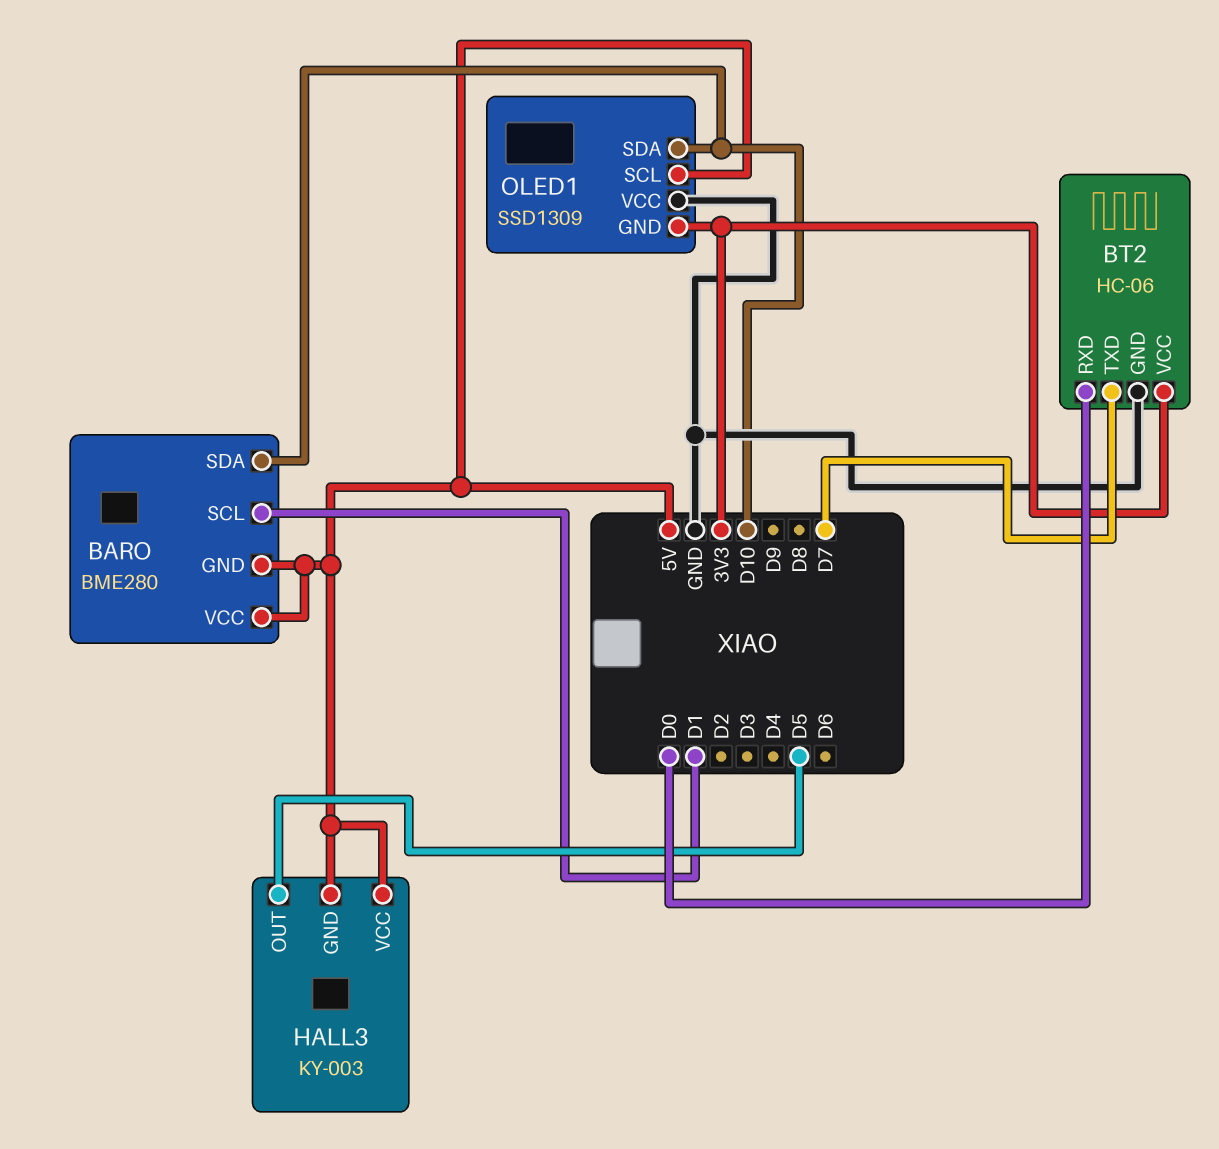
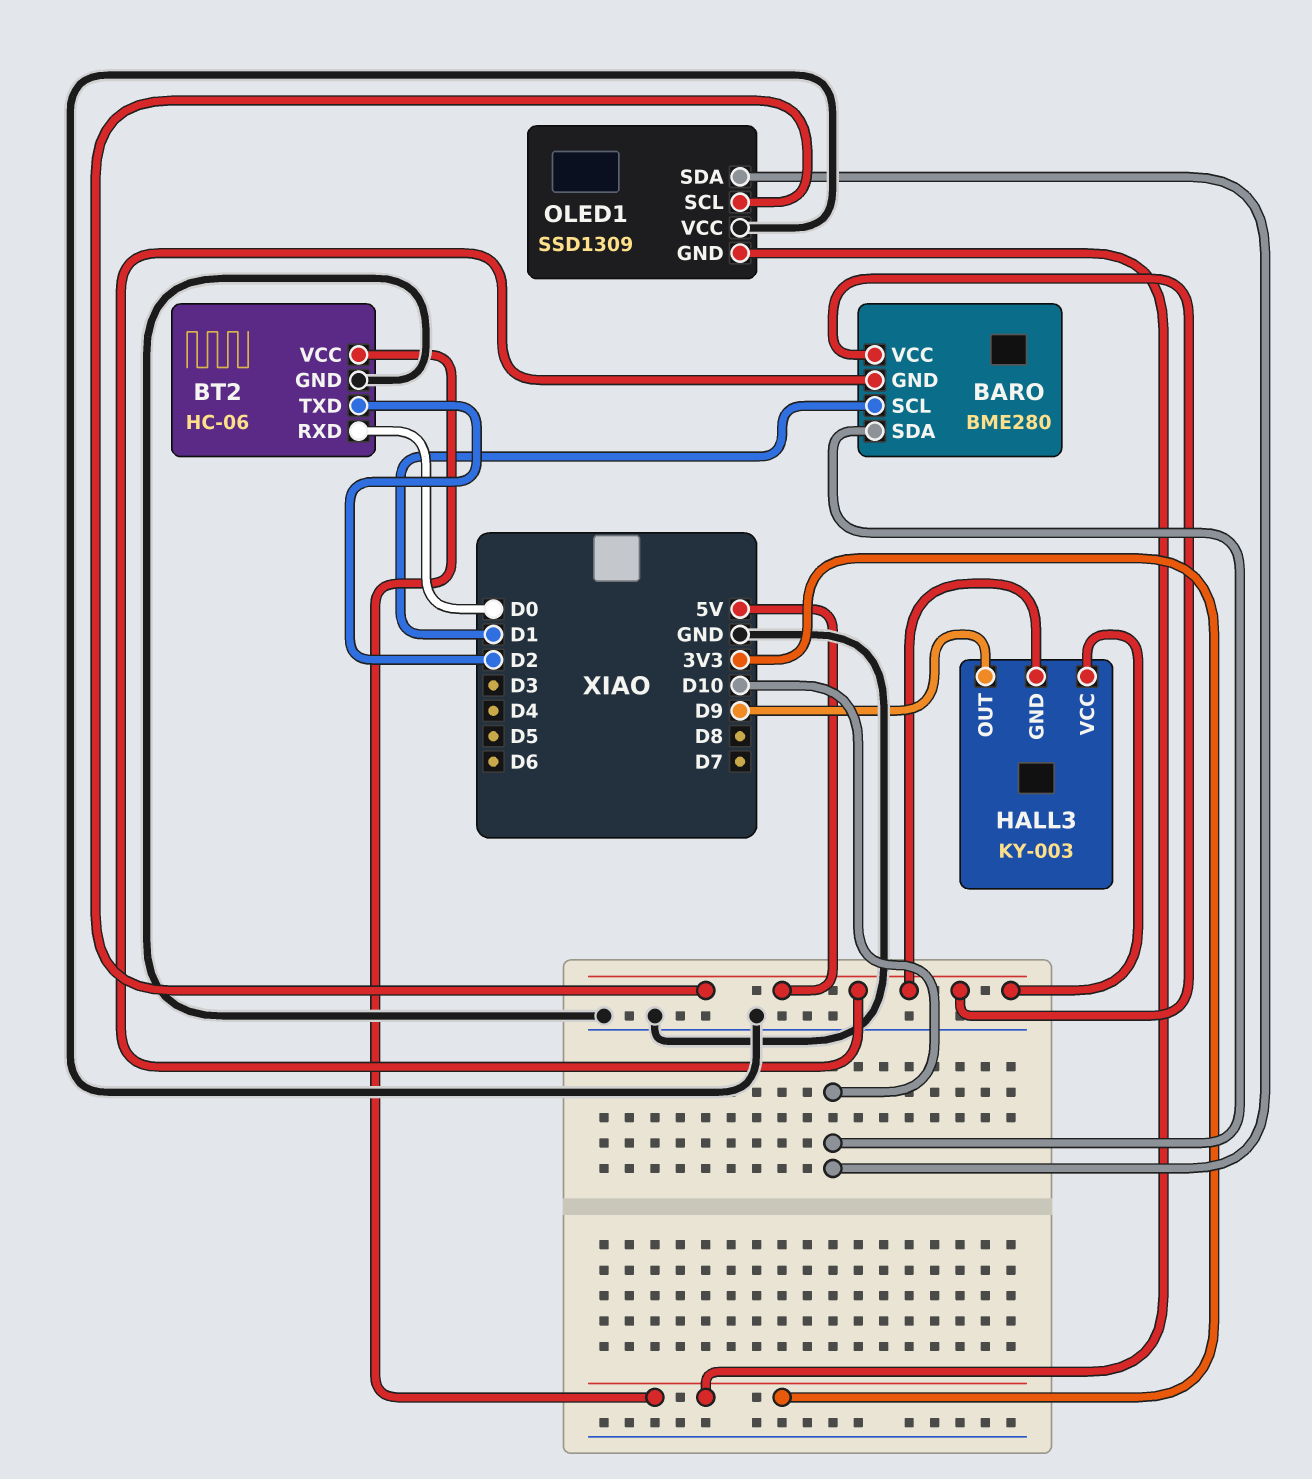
BT2 pin TXD: D7 -> D2
HALL3 pin OUT: D5 -> D9

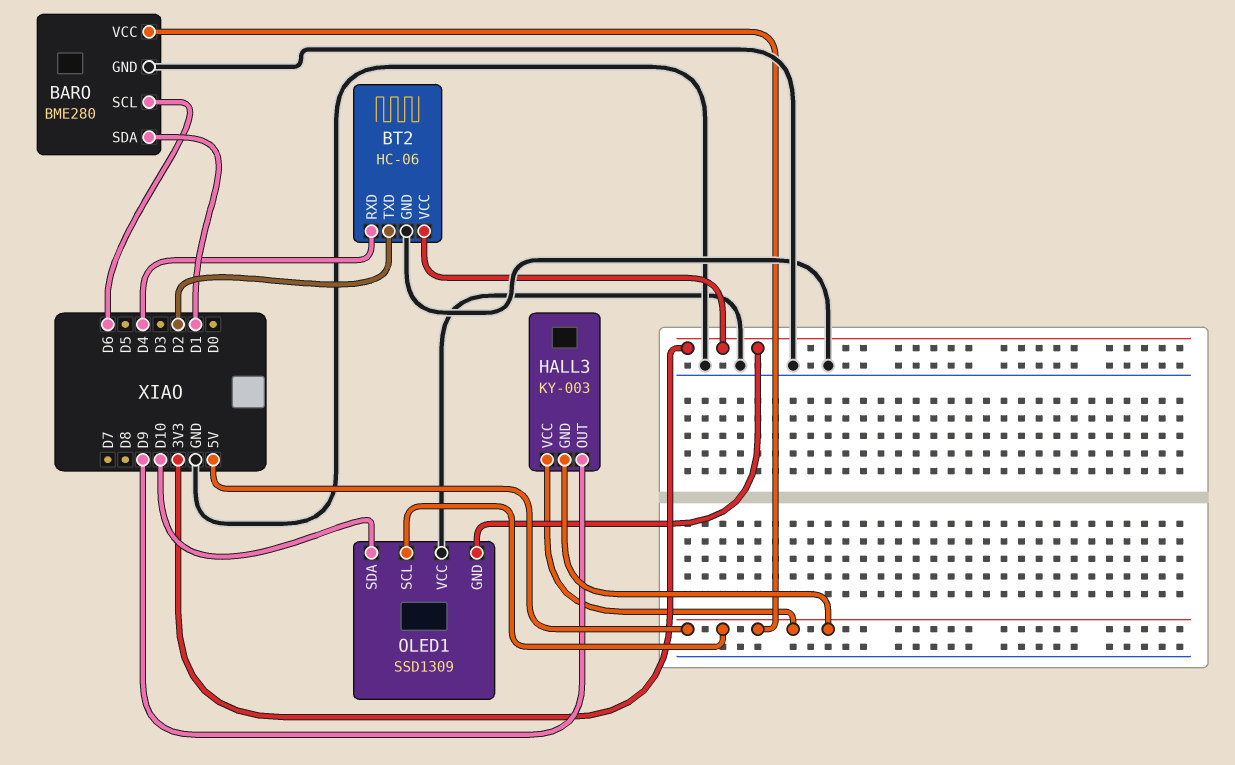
BARO pin GND: 5V -> GND
BARO pin SCL: D1 -> D6
BARO pin SDA: D10 -> D1
BT2 pin RXD: D0 -> D4

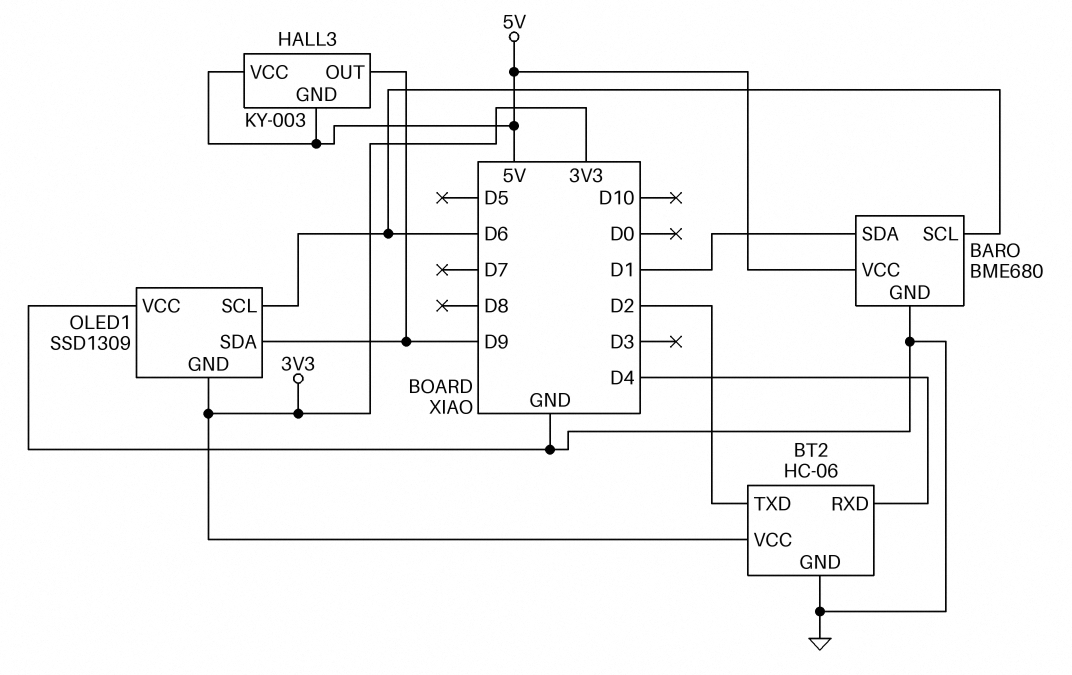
BARO: BME280 -> BME680
OLED1 pin SCL: 5V -> D6
OLED1 pin SDA: D10 -> D9

